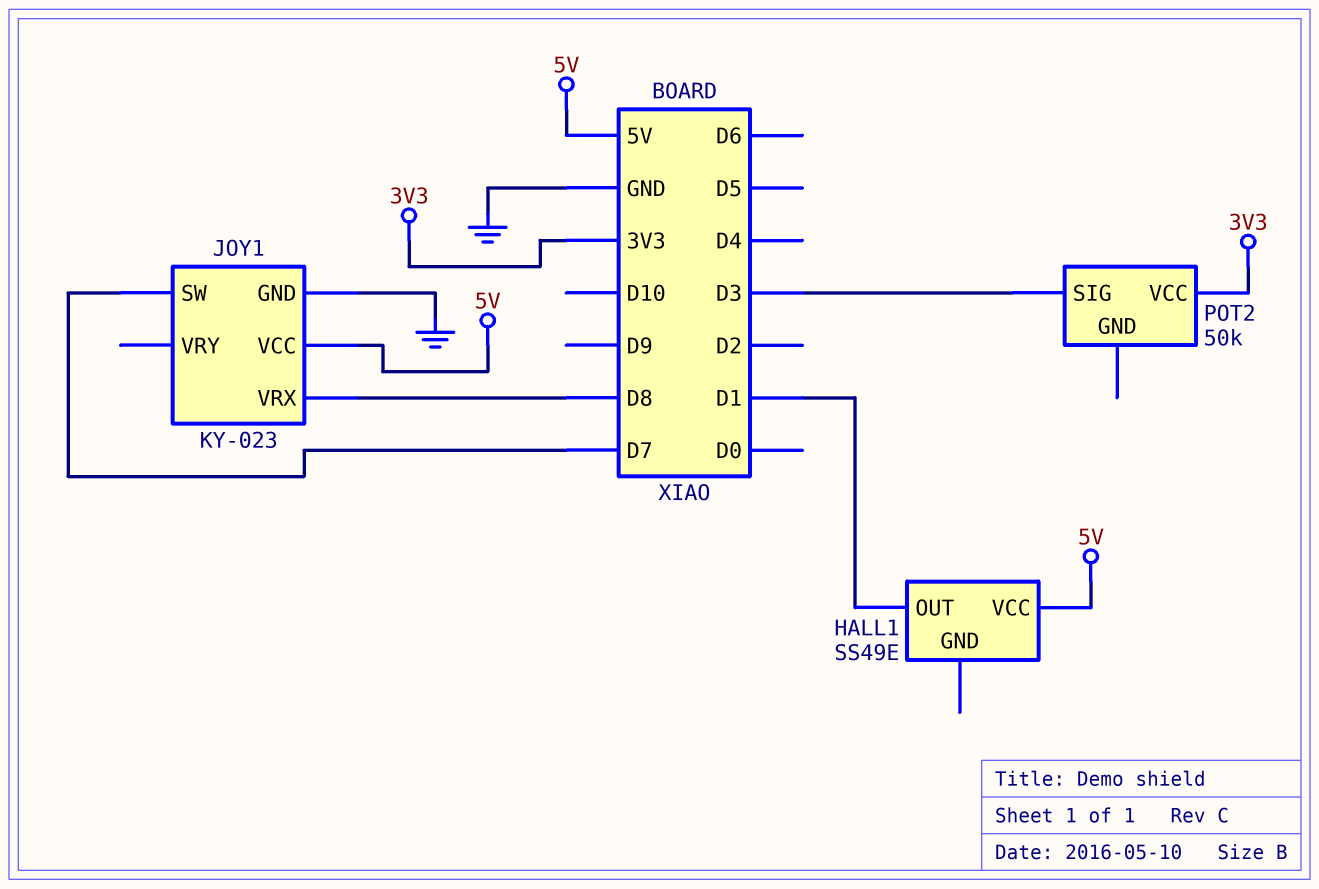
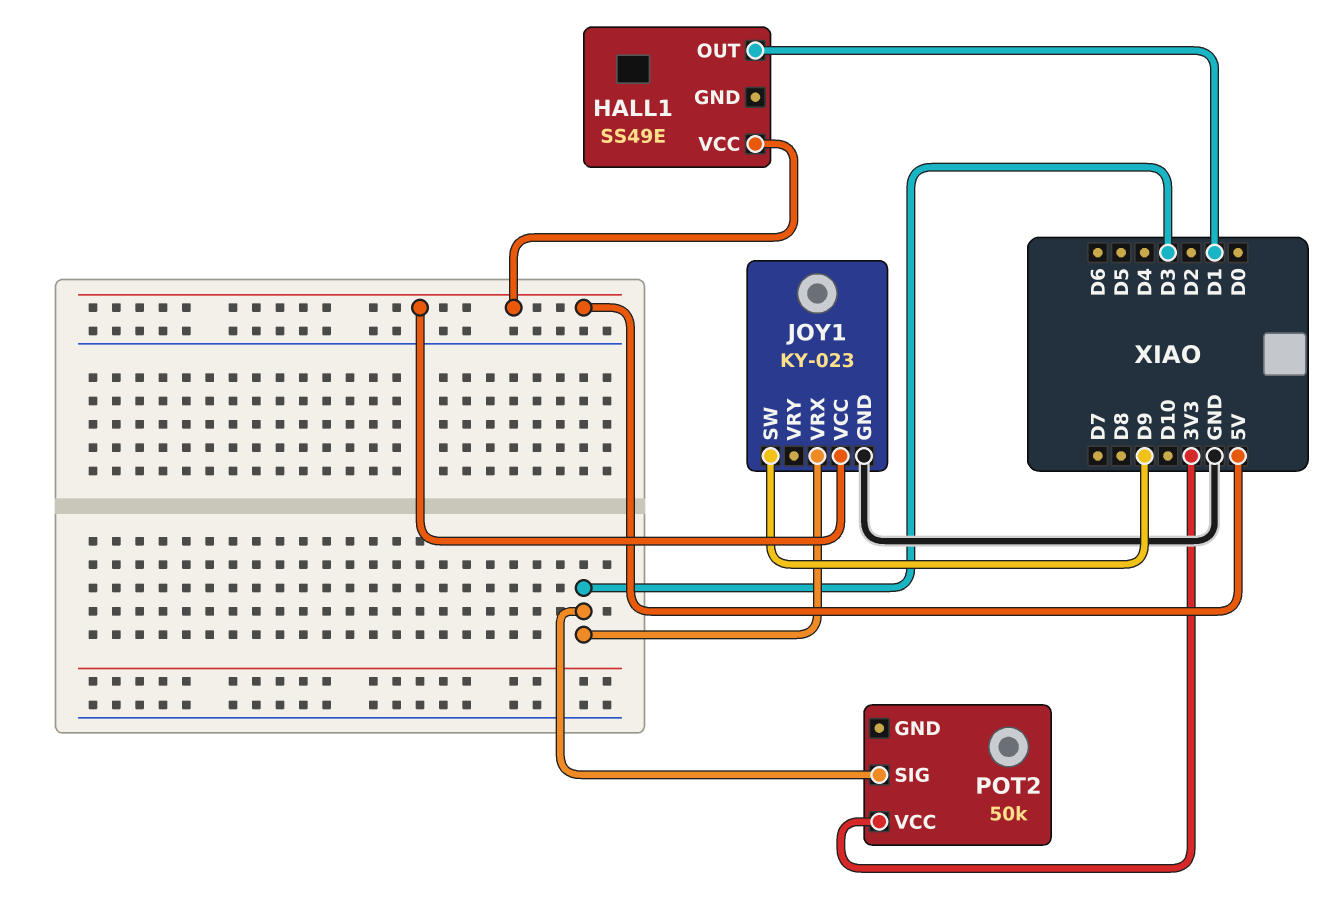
JOY1 pin SW: D7 -> D9
JOY1 pin VRX: D8 -> D3

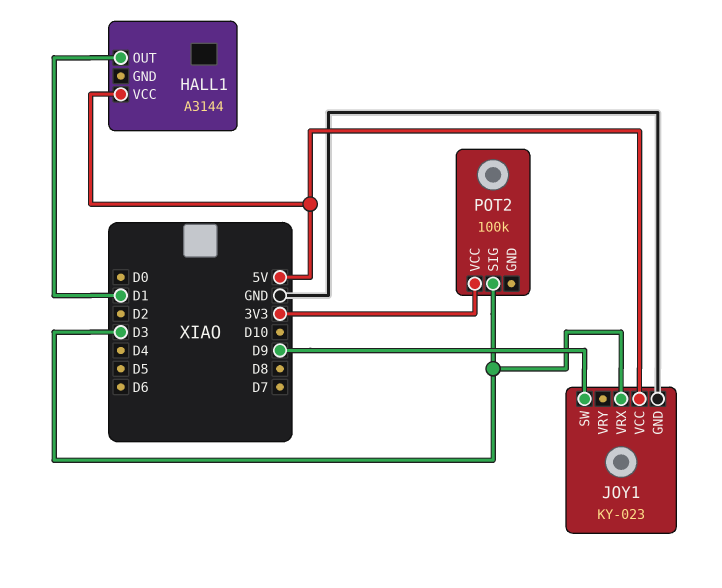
HALL1: SS49E -> A3144
POT2: 50k -> 100k

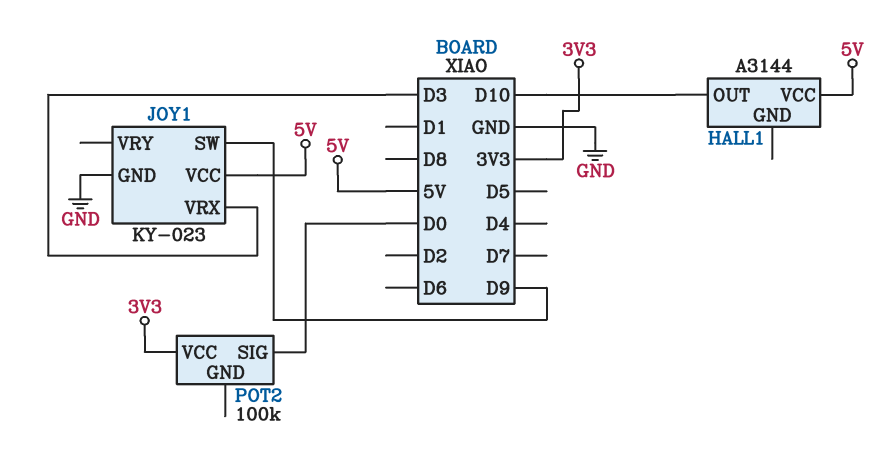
HALL1 pin OUT: D1 -> D10
POT2 pin SIG: D3 -> D0

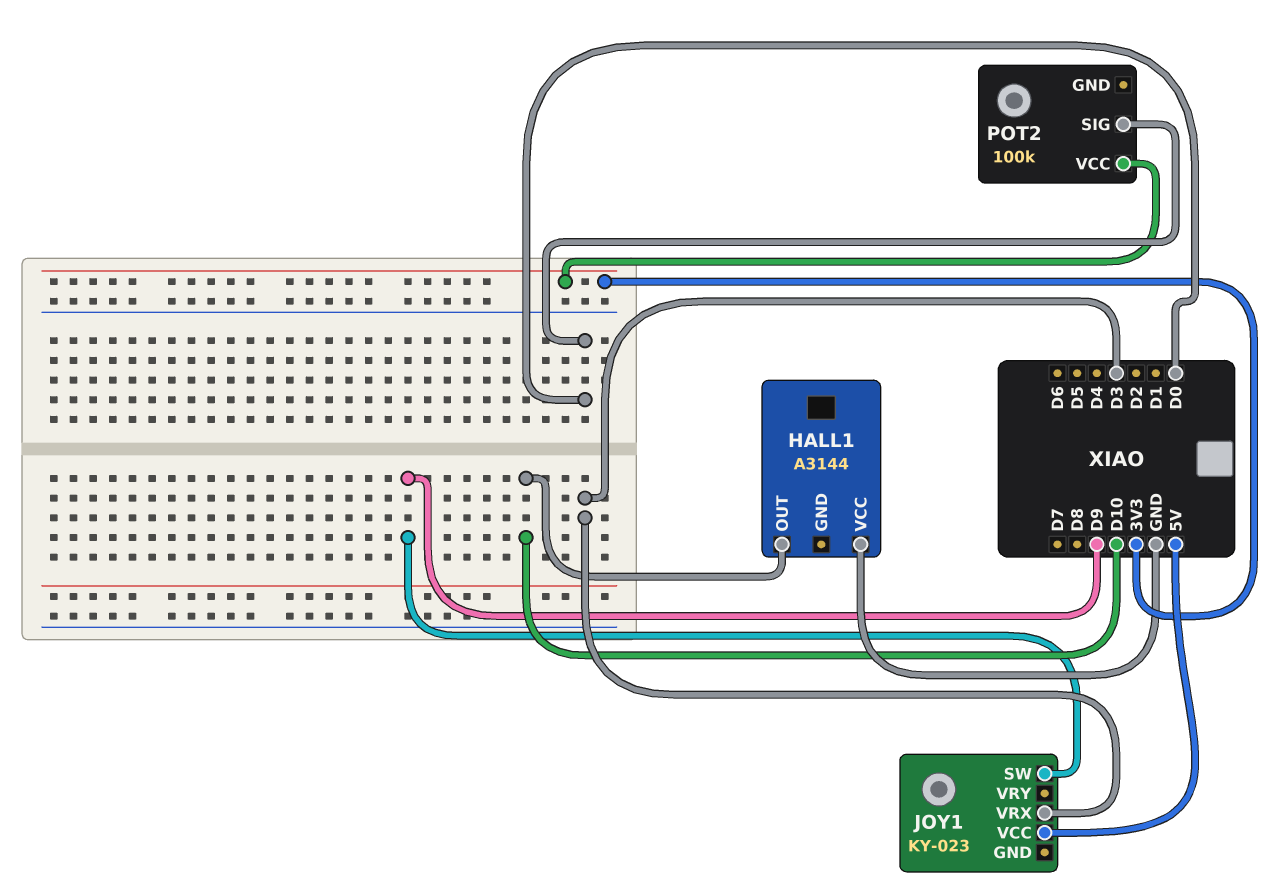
HALL1 pin VCC: 5V -> GND
JOY1 pin GND: GND -> none

